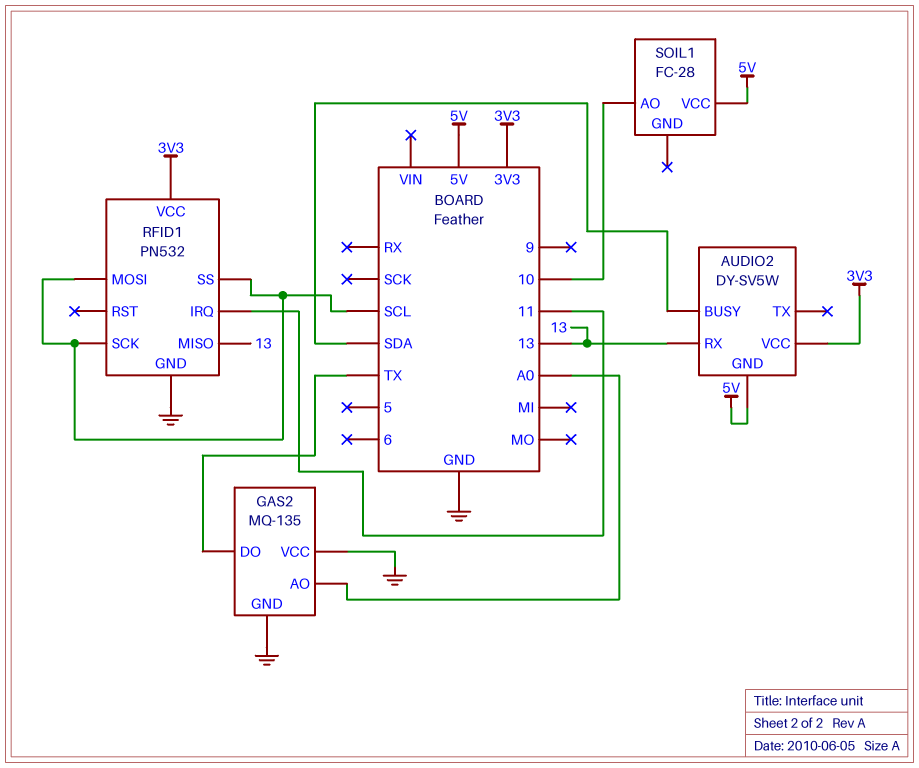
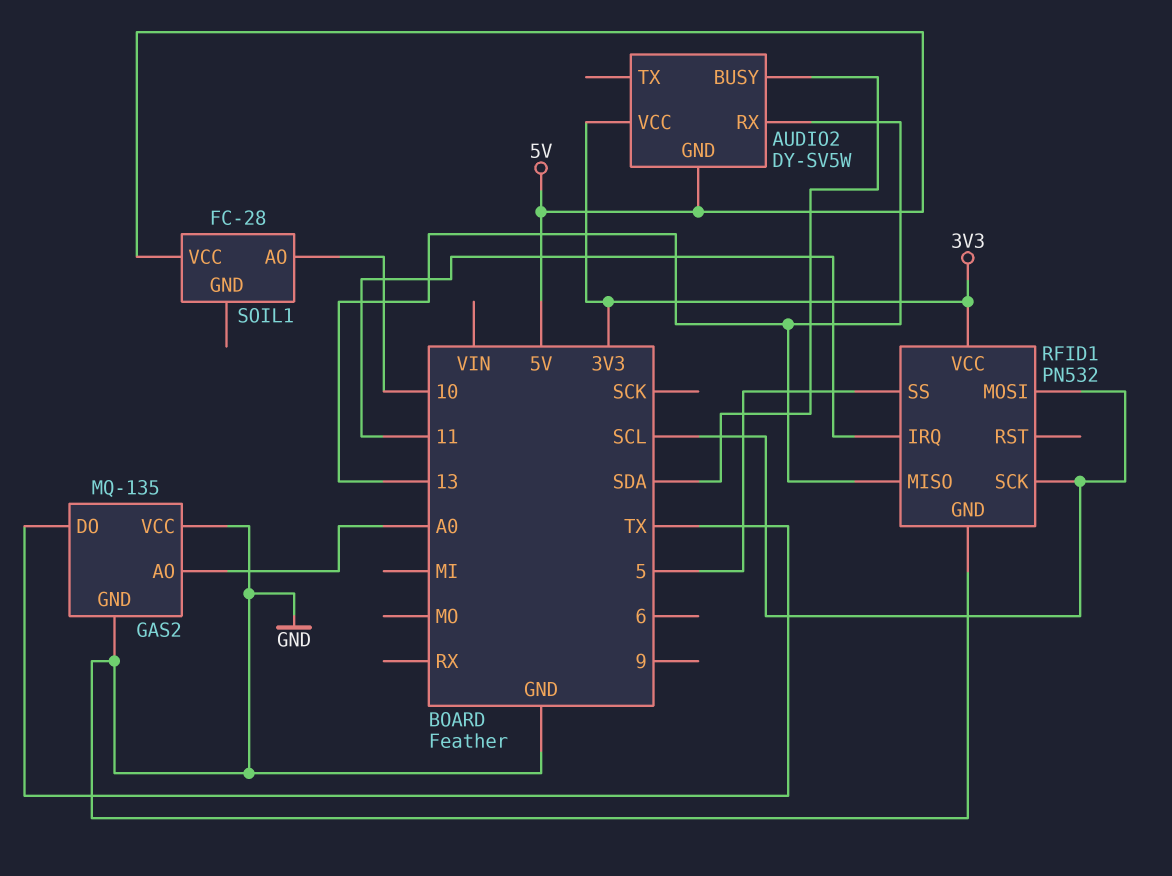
RFID1 pin SS: SCL -> 5

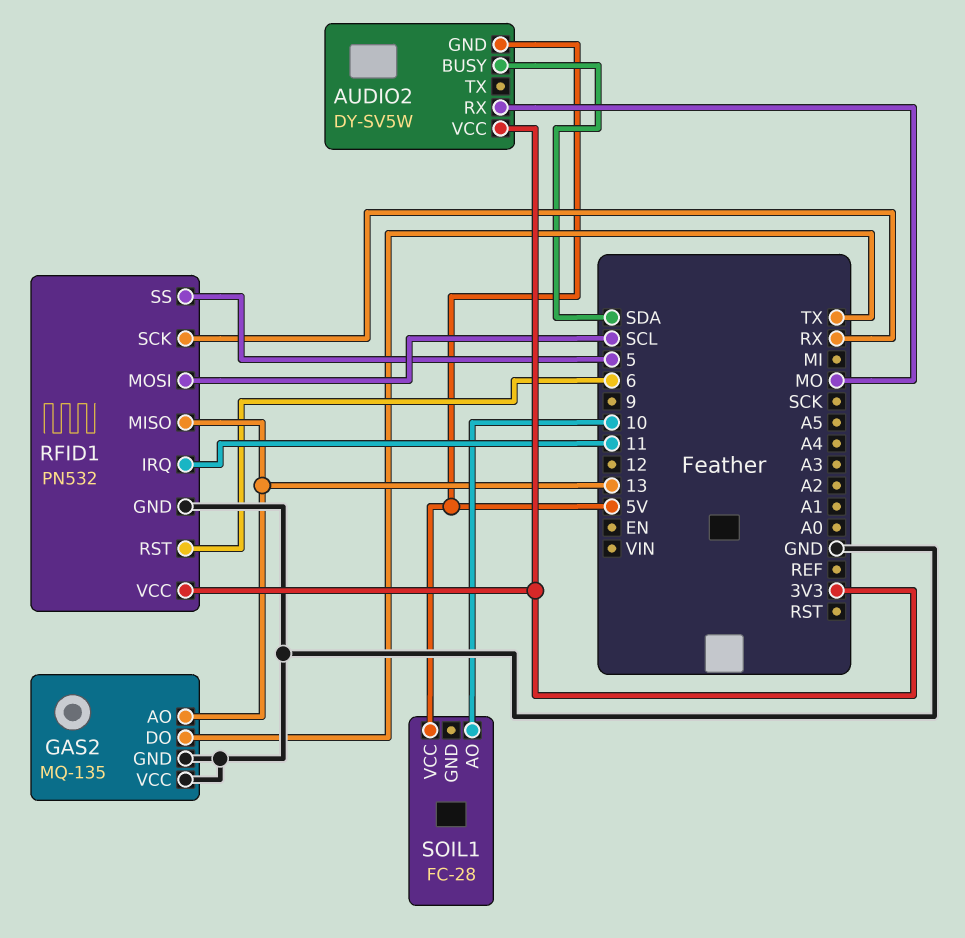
AUDIO2 pin RX: 13 -> MO
GAS2 pin AO: A0 -> 13
RFID1 pin RST: none -> 6
RFID1 pin SCK: SCL -> RX

